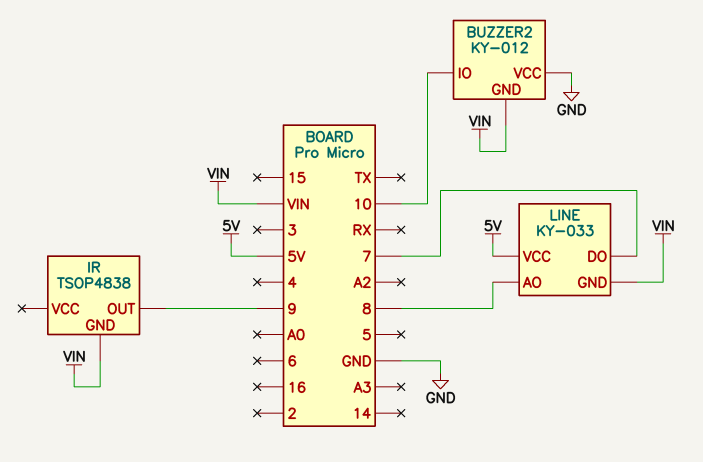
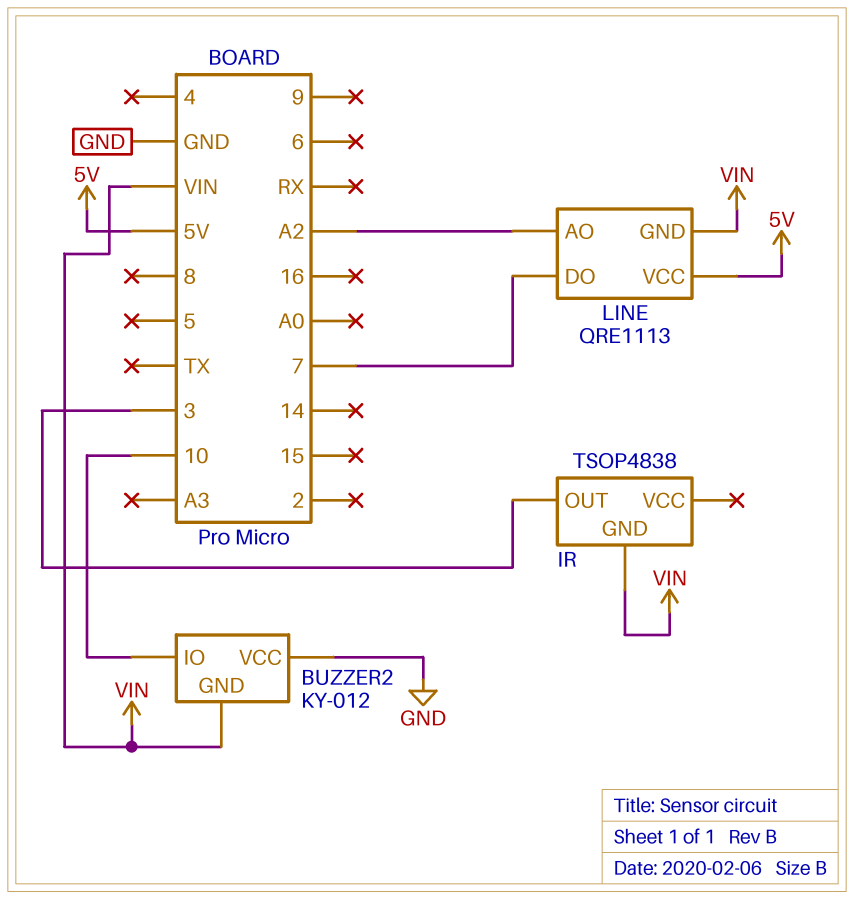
IR pin OUT: 9 -> 3
LINE: KY-033 -> QRE1113
LINE pin AO: 8 -> A2

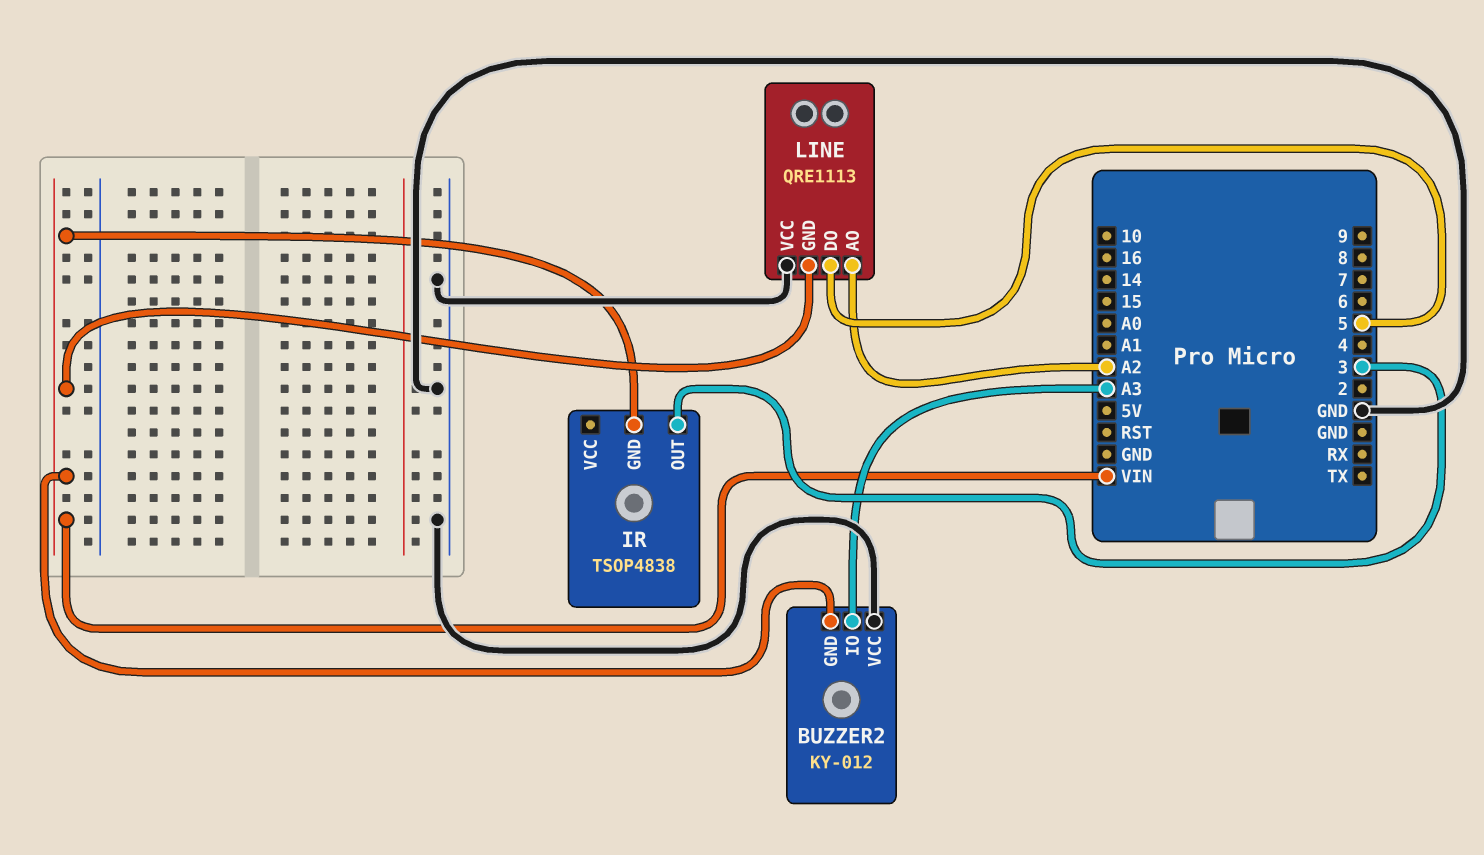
BUZZER2 pin IO: 10 -> A3
LINE pin DO: 7 -> 5
LINE pin VCC: 5V -> GND

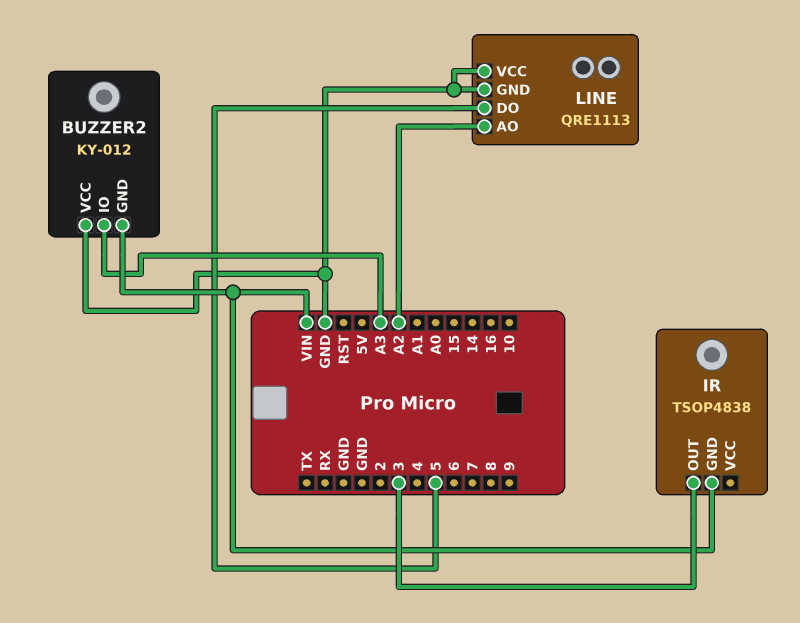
LINE pin GND: VIN -> GND

